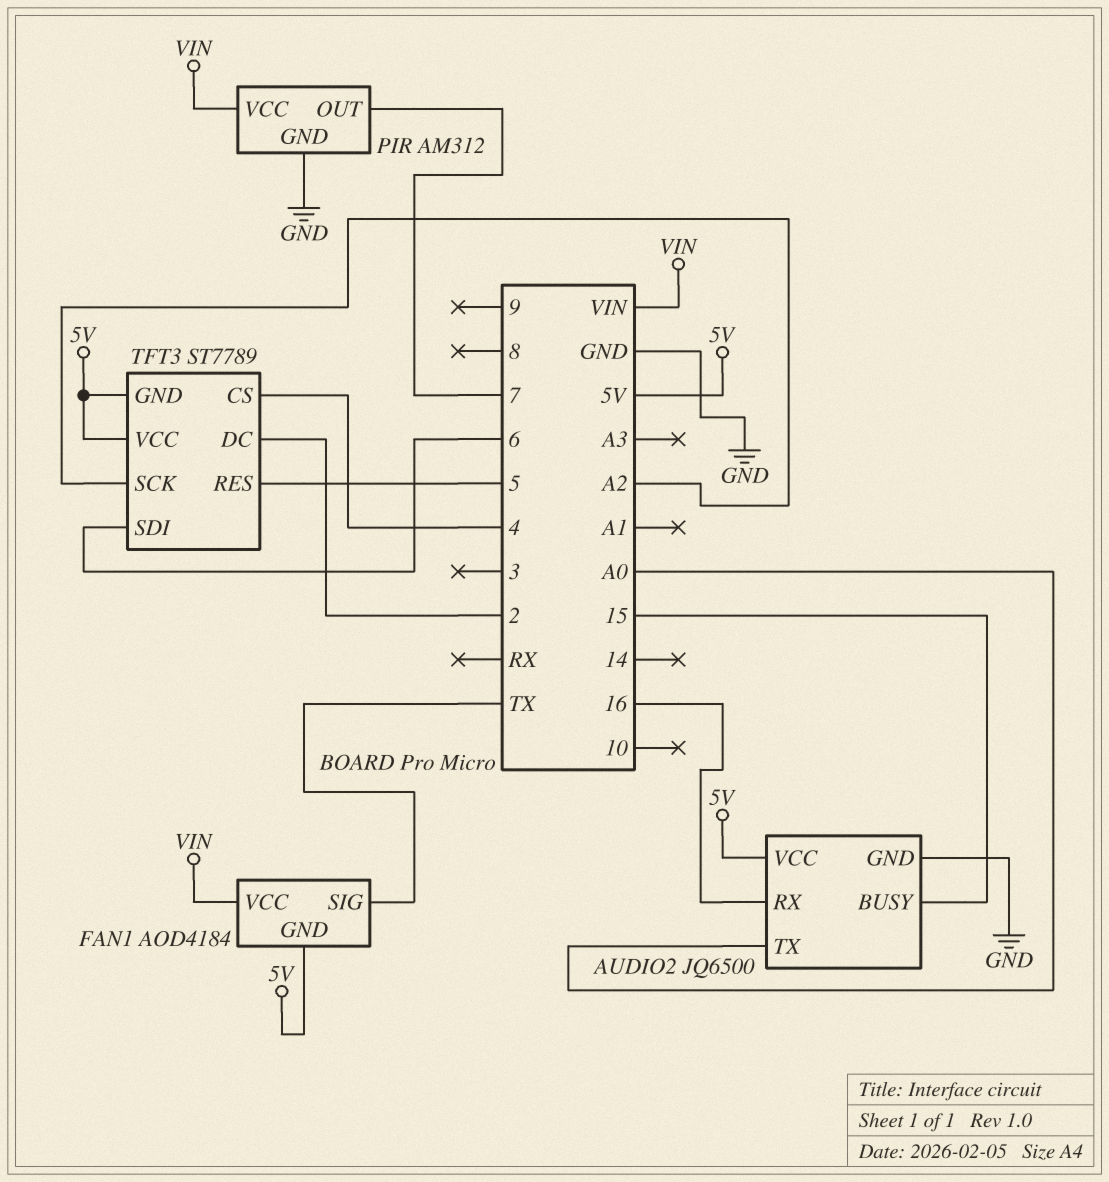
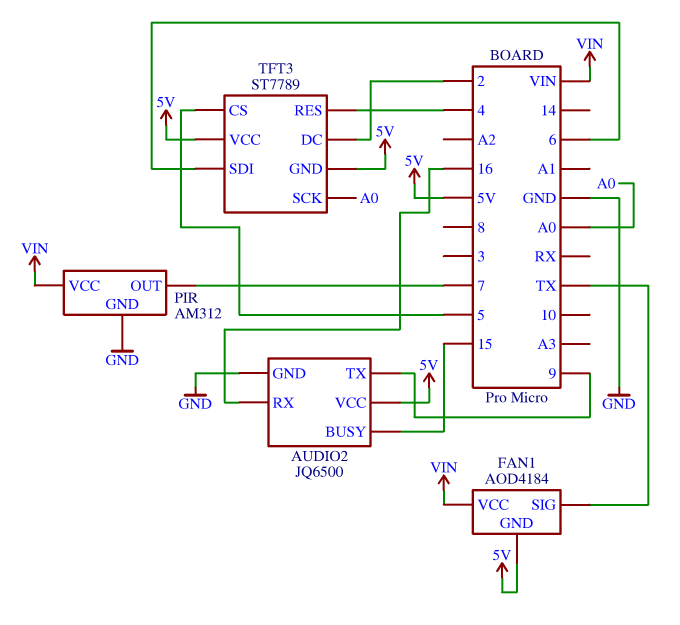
AUDIO2 pin TX: A0 -> 9
TFT3 pin CS: 4 -> 5
TFT3 pin RES: 5 -> 4
TFT3 pin SCK: A2 -> A0

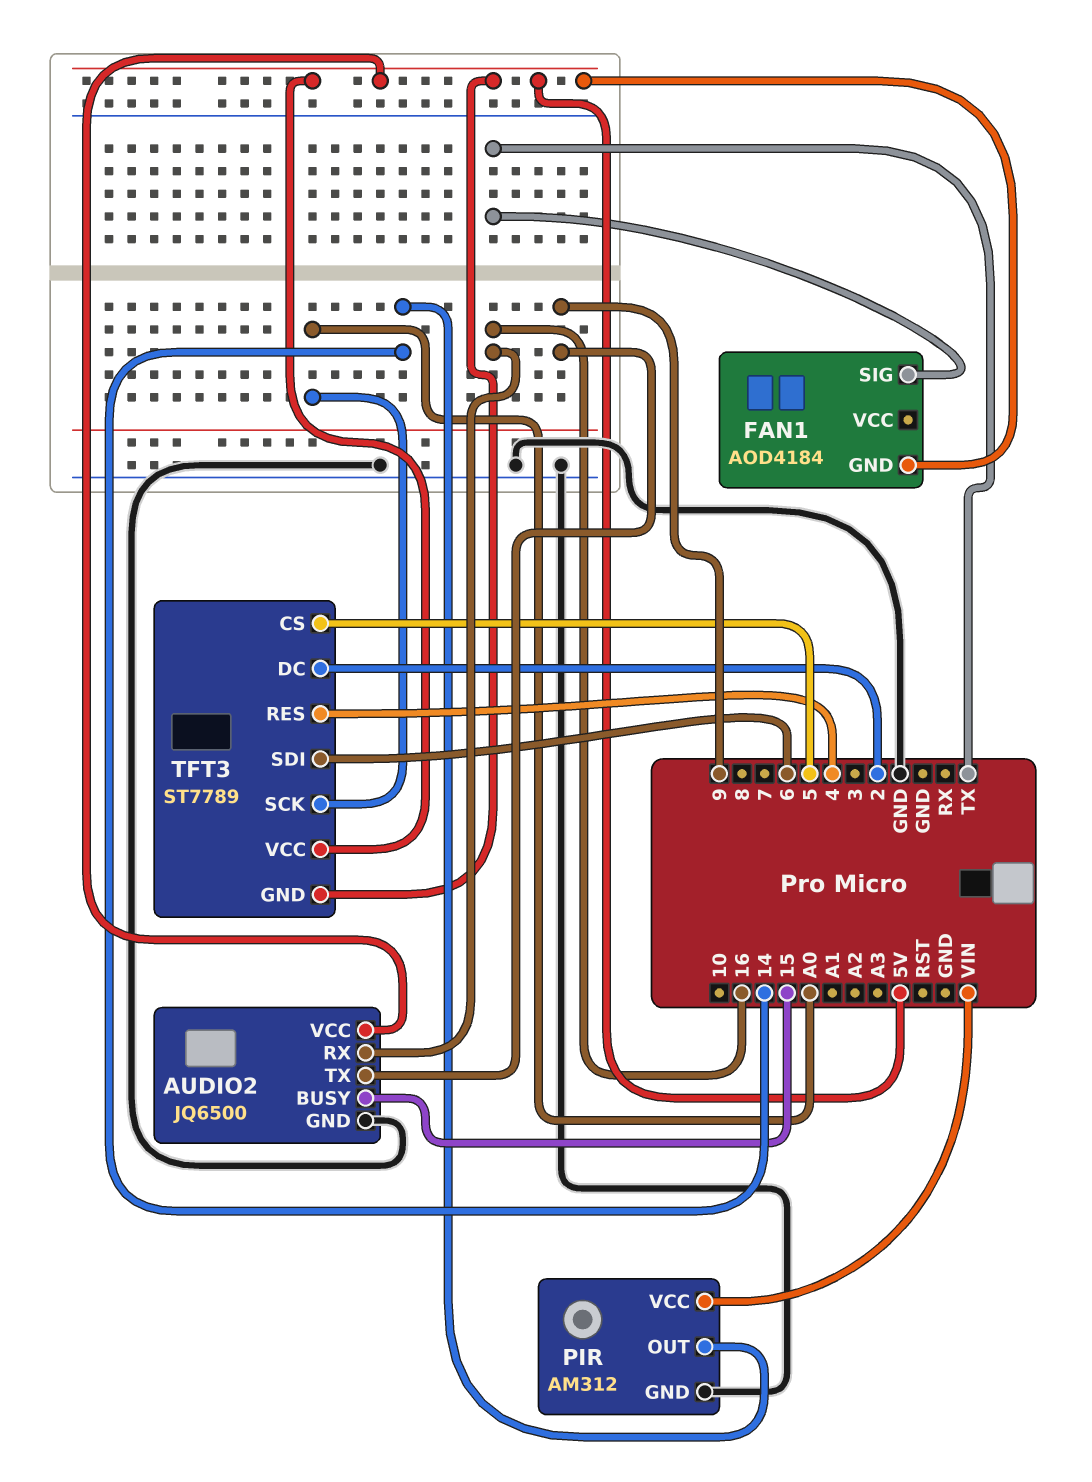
FAN1 pin VCC: VIN -> none
PIR pin OUT: 7 -> 14

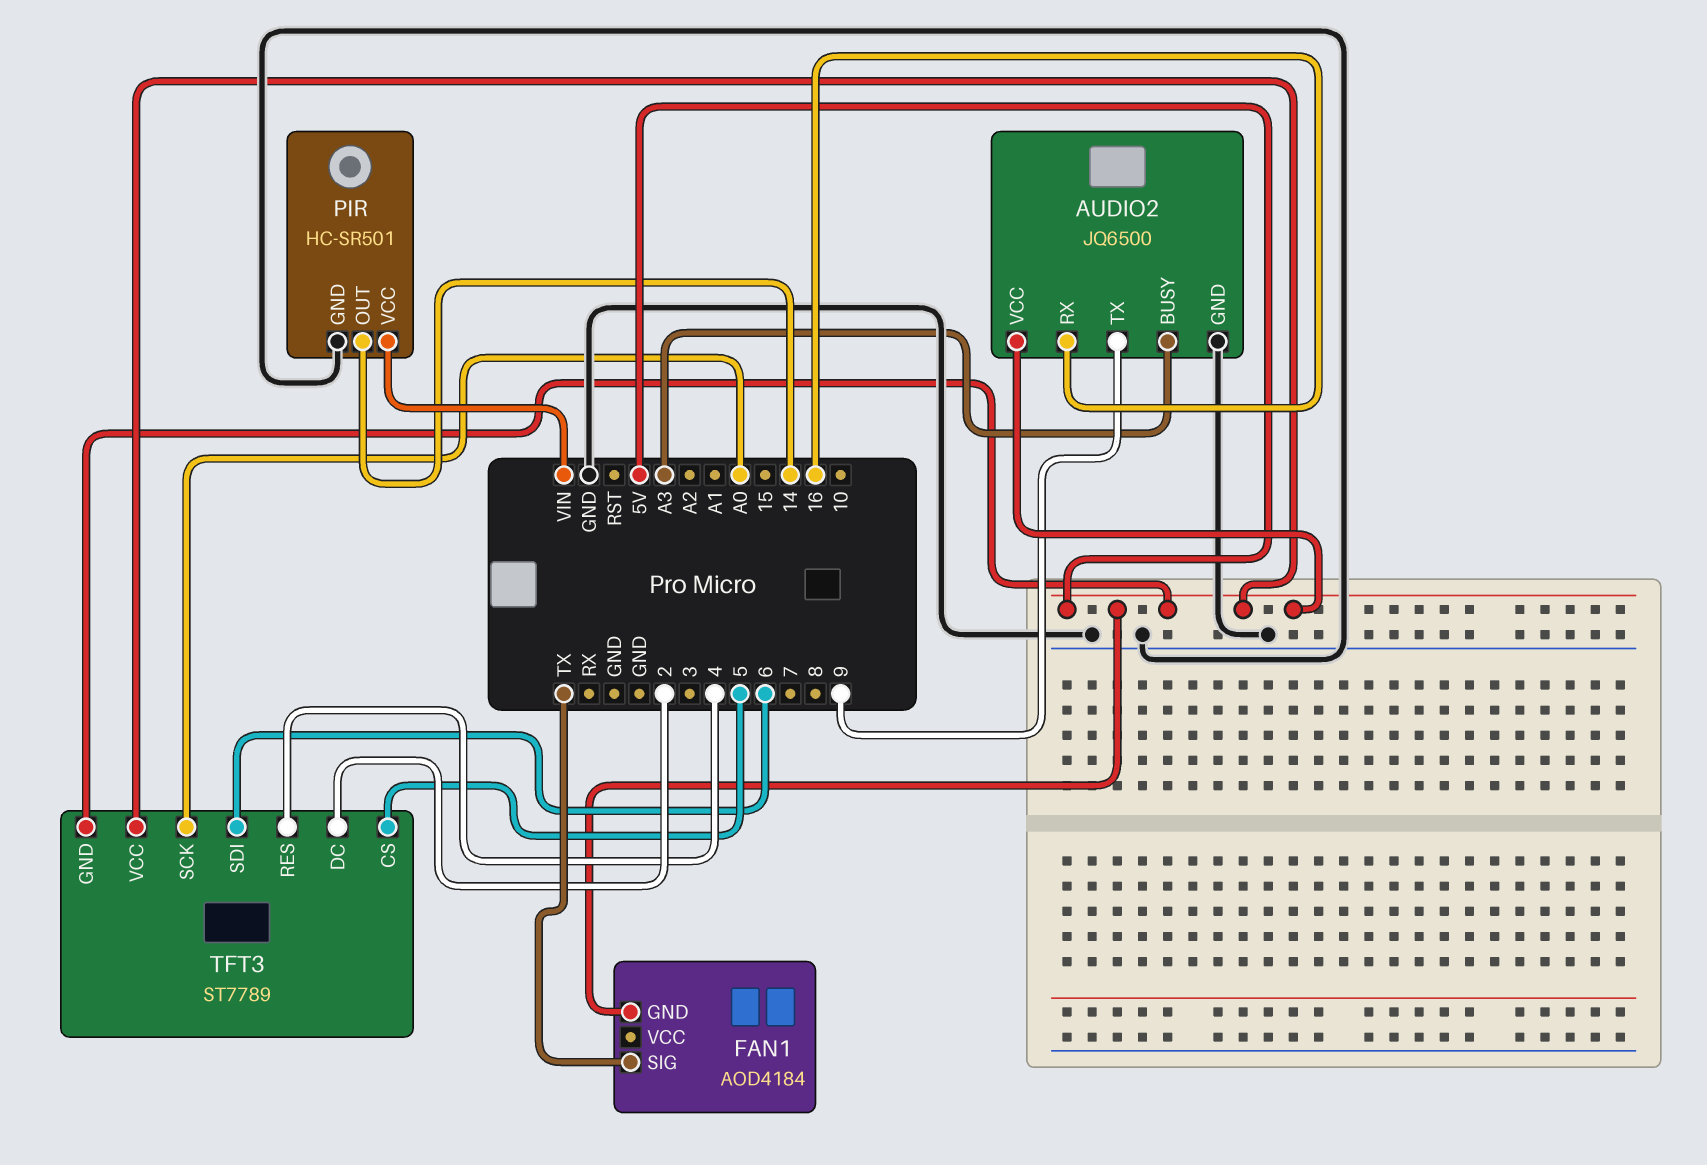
AUDIO2 pin BUSY: 15 -> A3
PIR: AM312 -> HC-SR501

